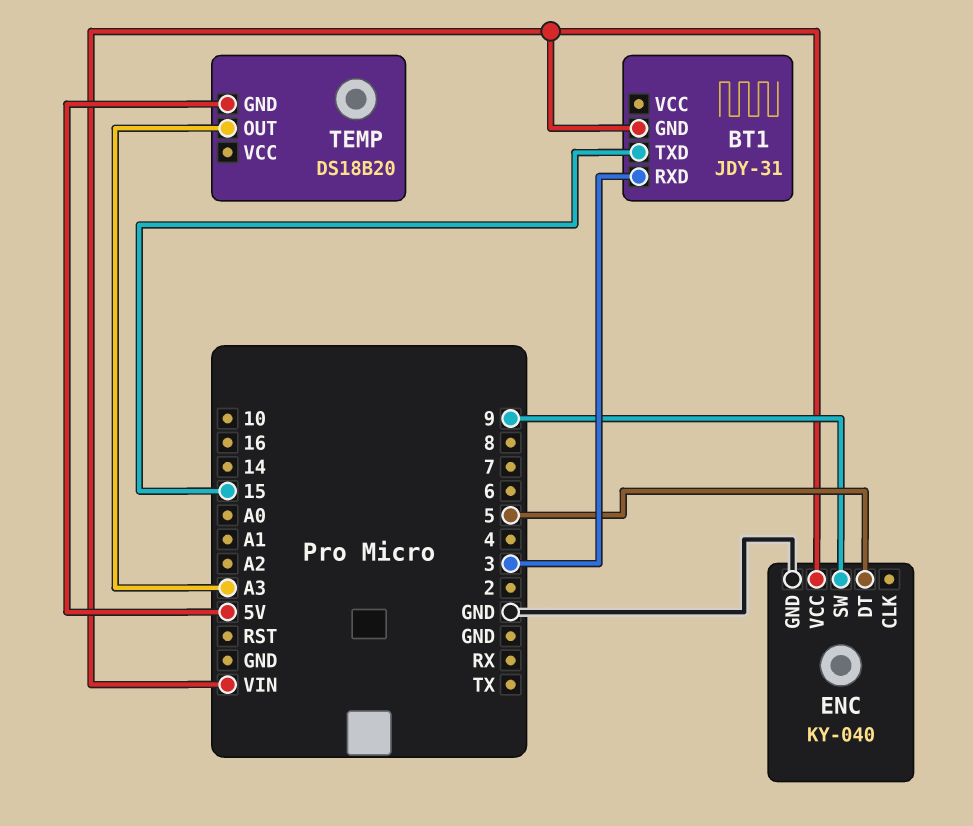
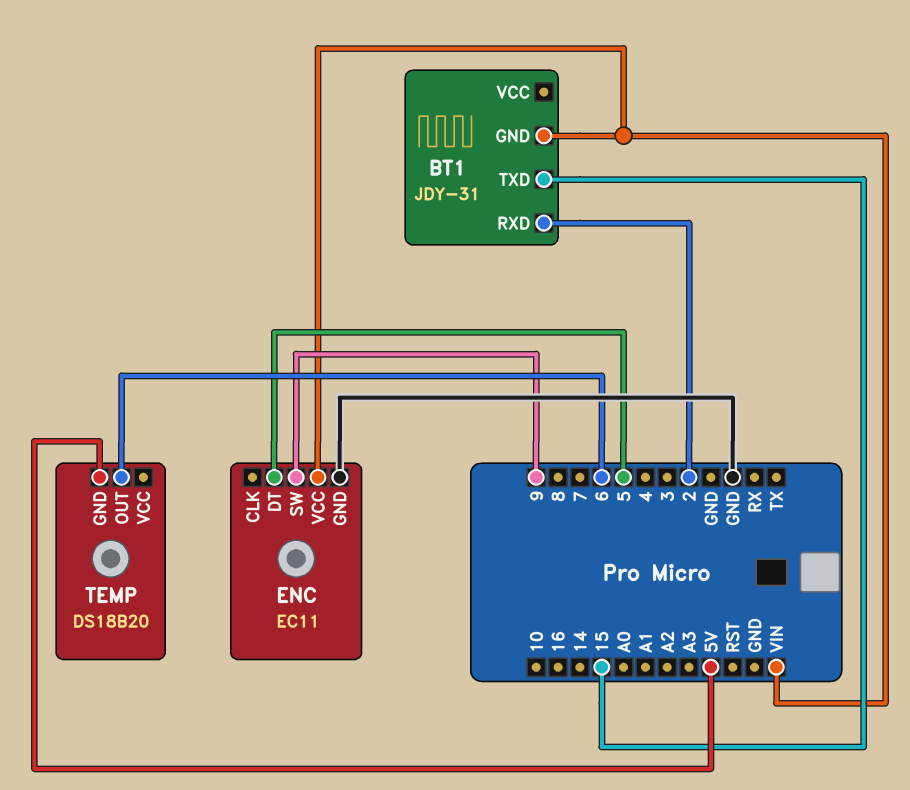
BT1 pin RXD: 3 -> 2
ENC: KY-040 -> EC11
TEMP pin OUT: A3 -> 6

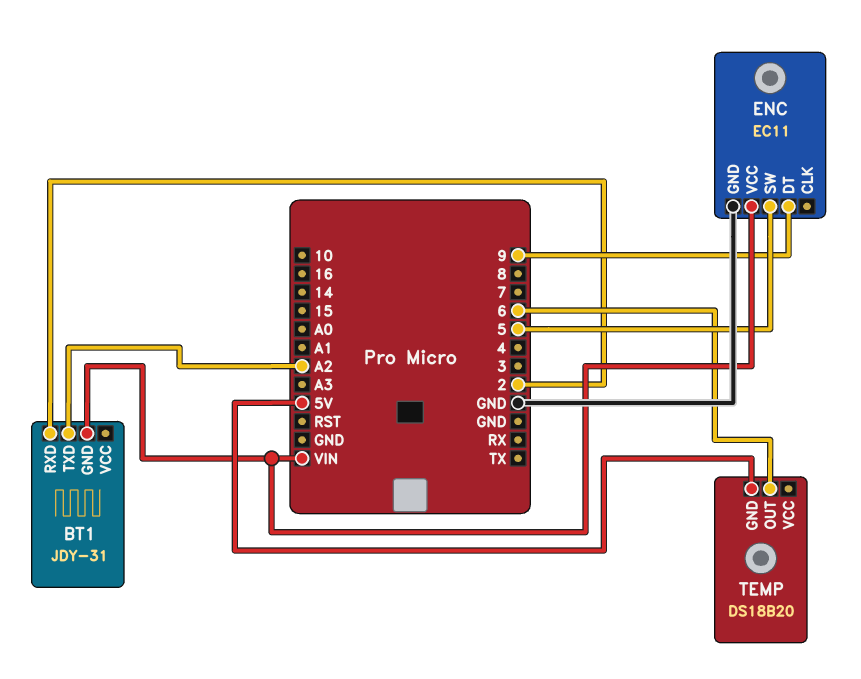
BT1 pin TXD: 15 -> A2
ENC pin DT: 5 -> 9
ENC pin SW: 9 -> 5

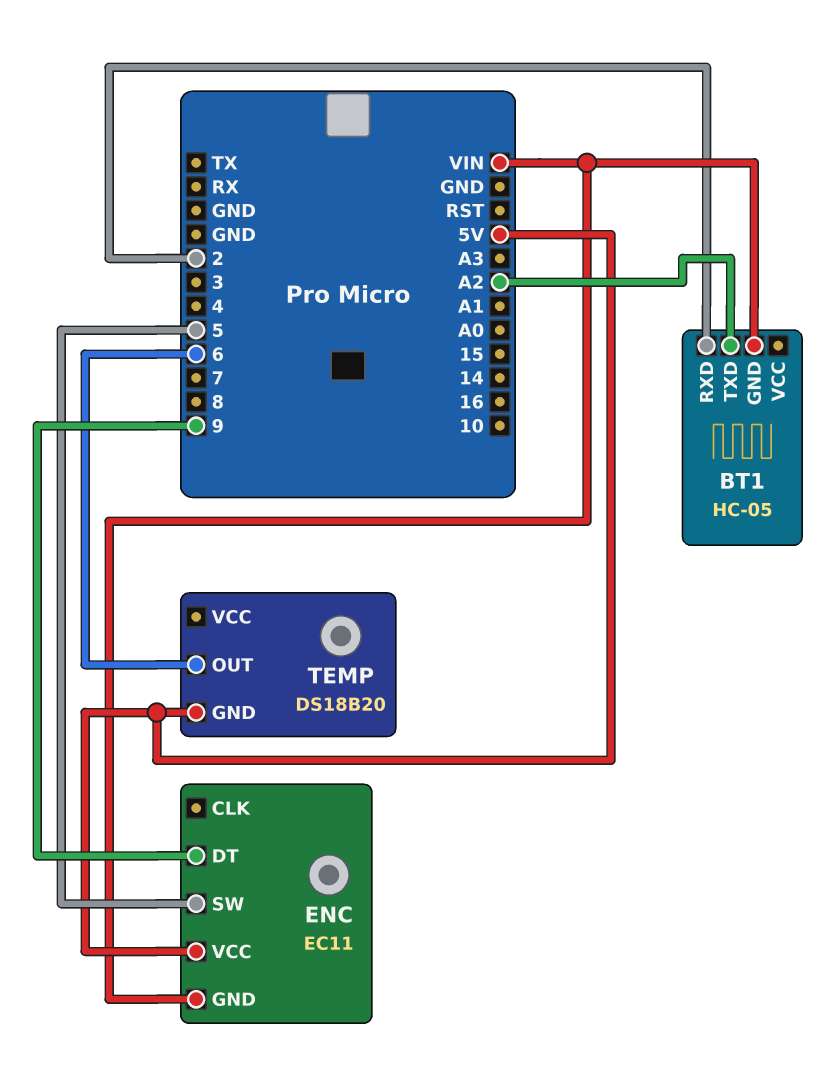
BT1: JDY-31 -> HC-05
ENC pin GND: GND -> VIN
ENC pin VCC: VIN -> 5V

